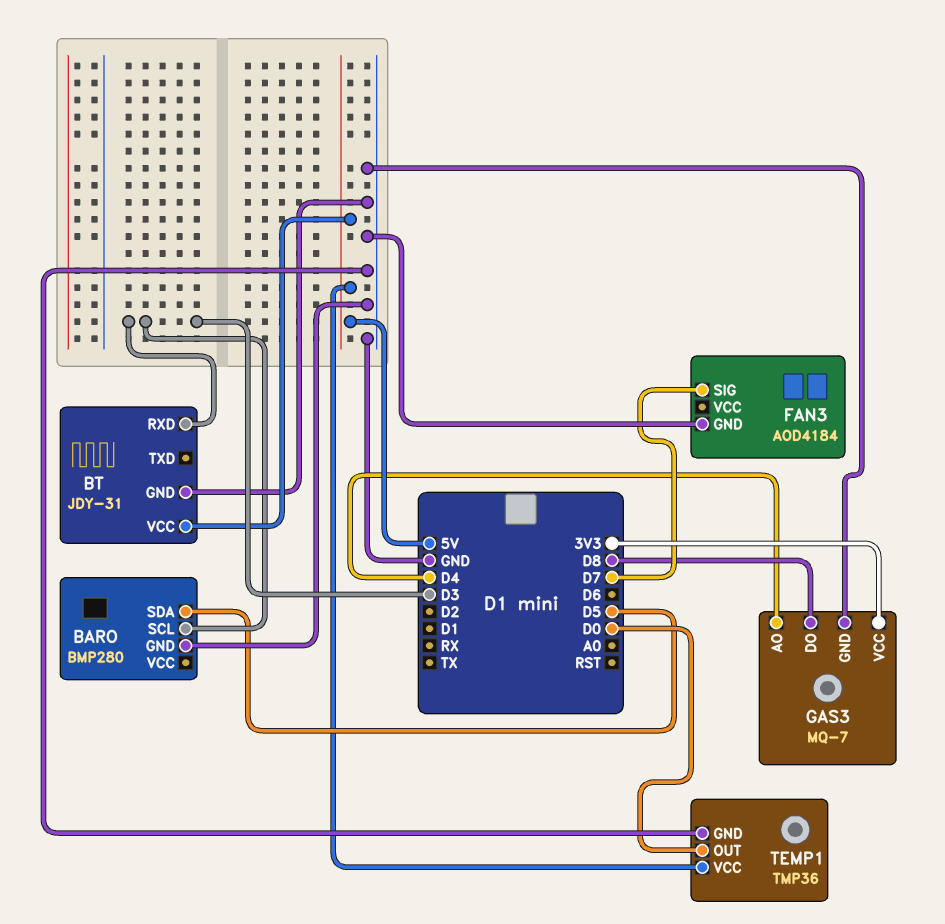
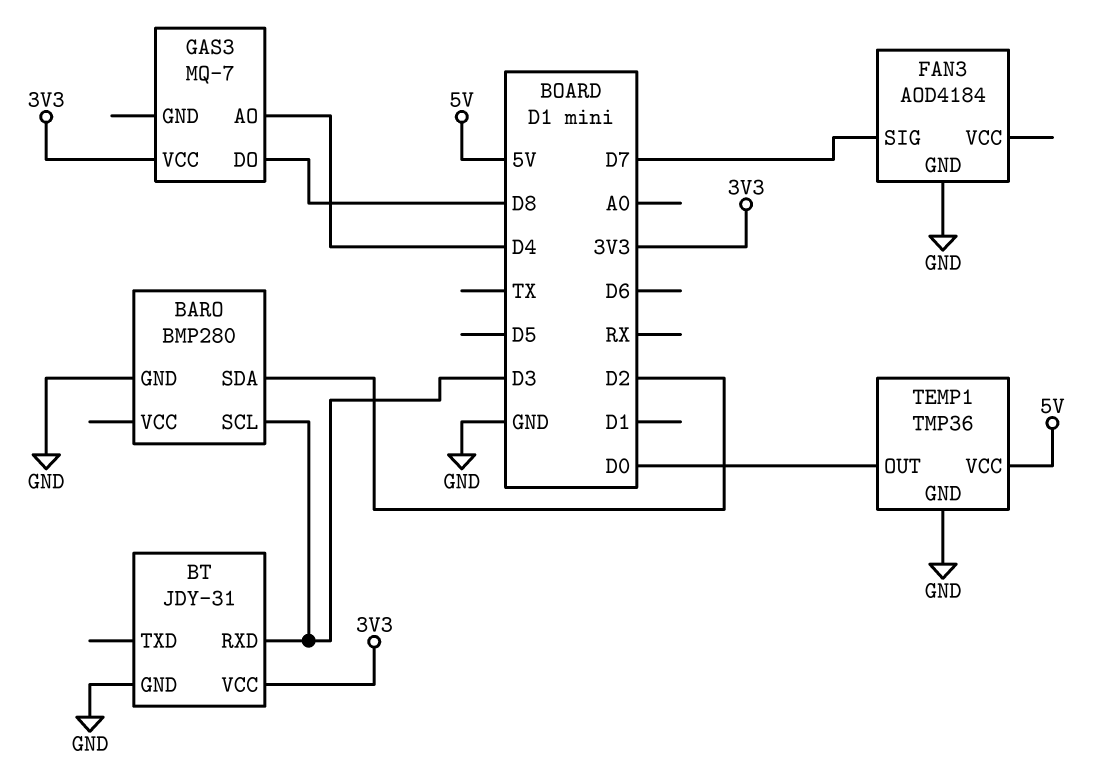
BARO pin SDA: D5 -> D2
BT pin VCC: 5V -> 3V3
GAS3 pin GND: GND -> none

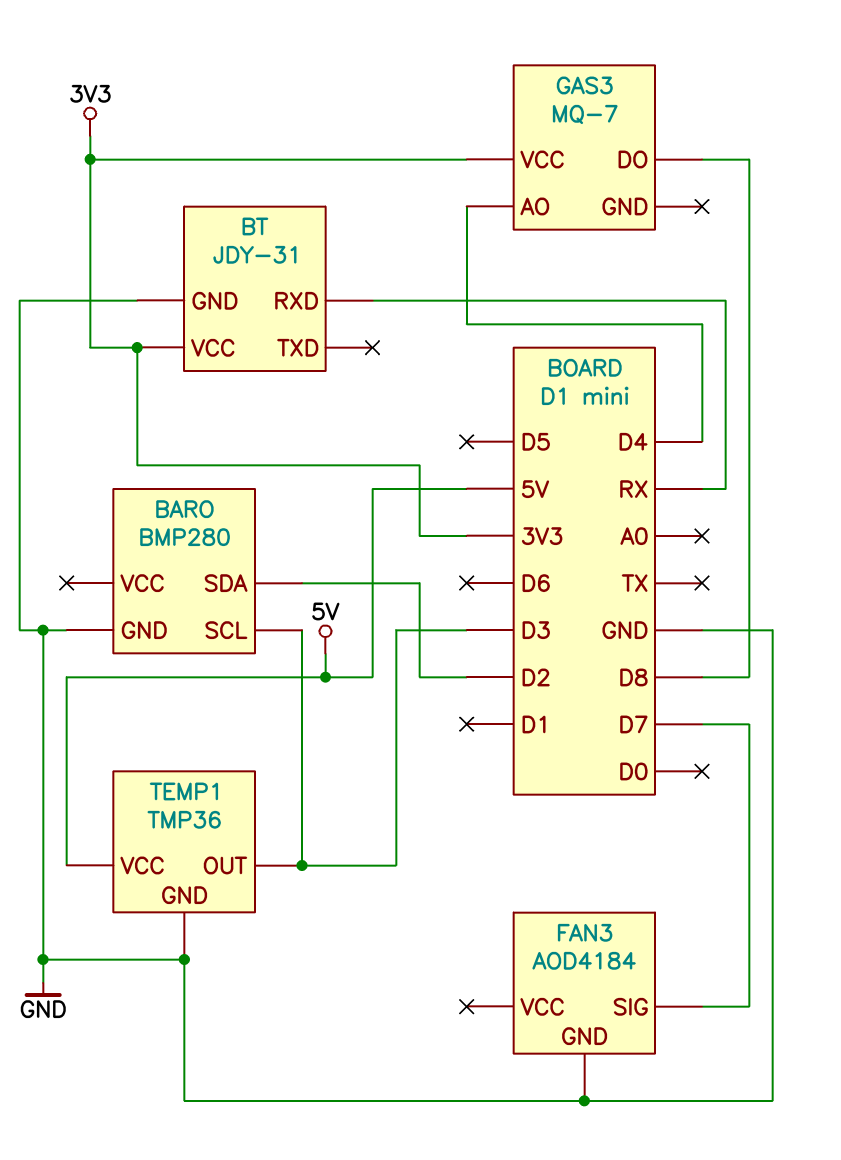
BT pin RXD: D3 -> RX
TEMP1 pin OUT: D0 -> D3

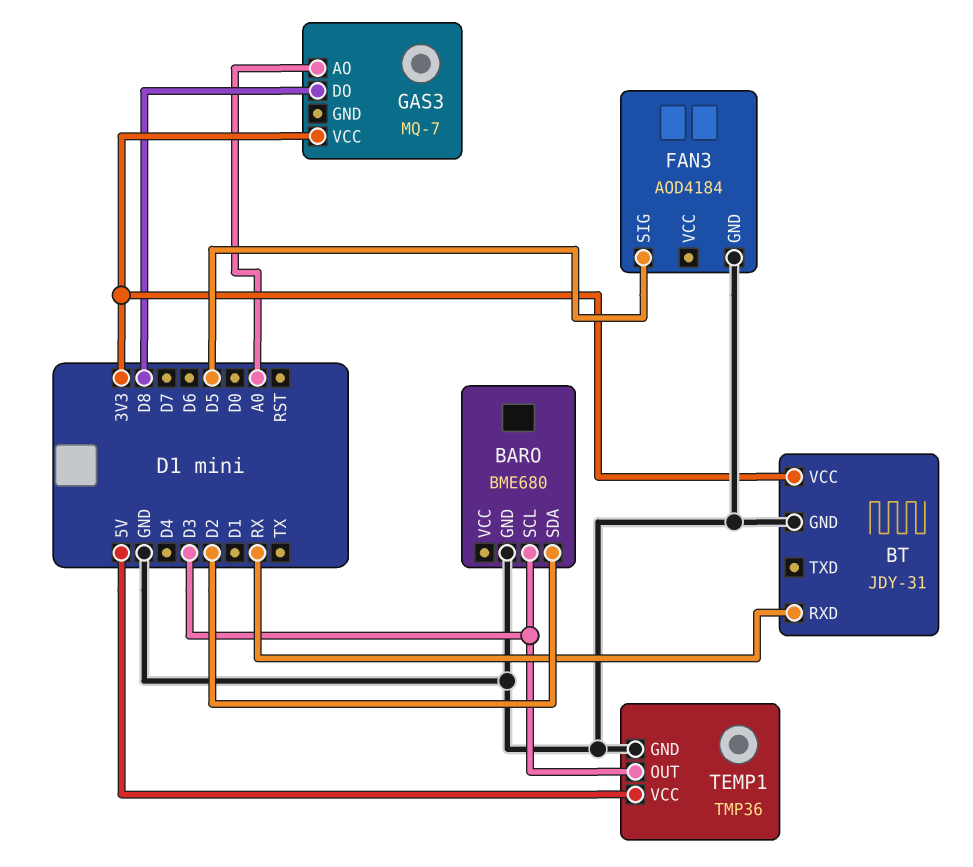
BARO: BMP280 -> BME680
FAN3 pin SIG: D7 -> D5
GAS3 pin AO: D4 -> A0

